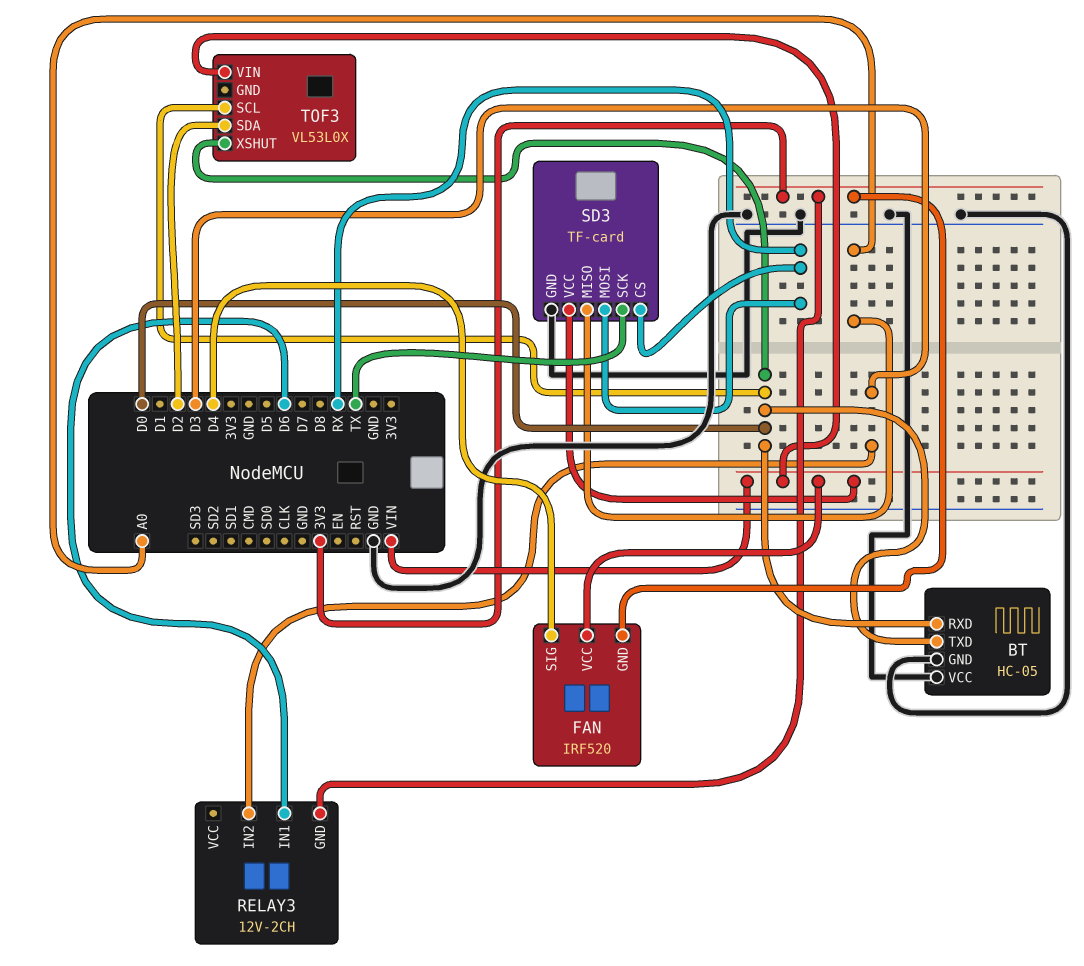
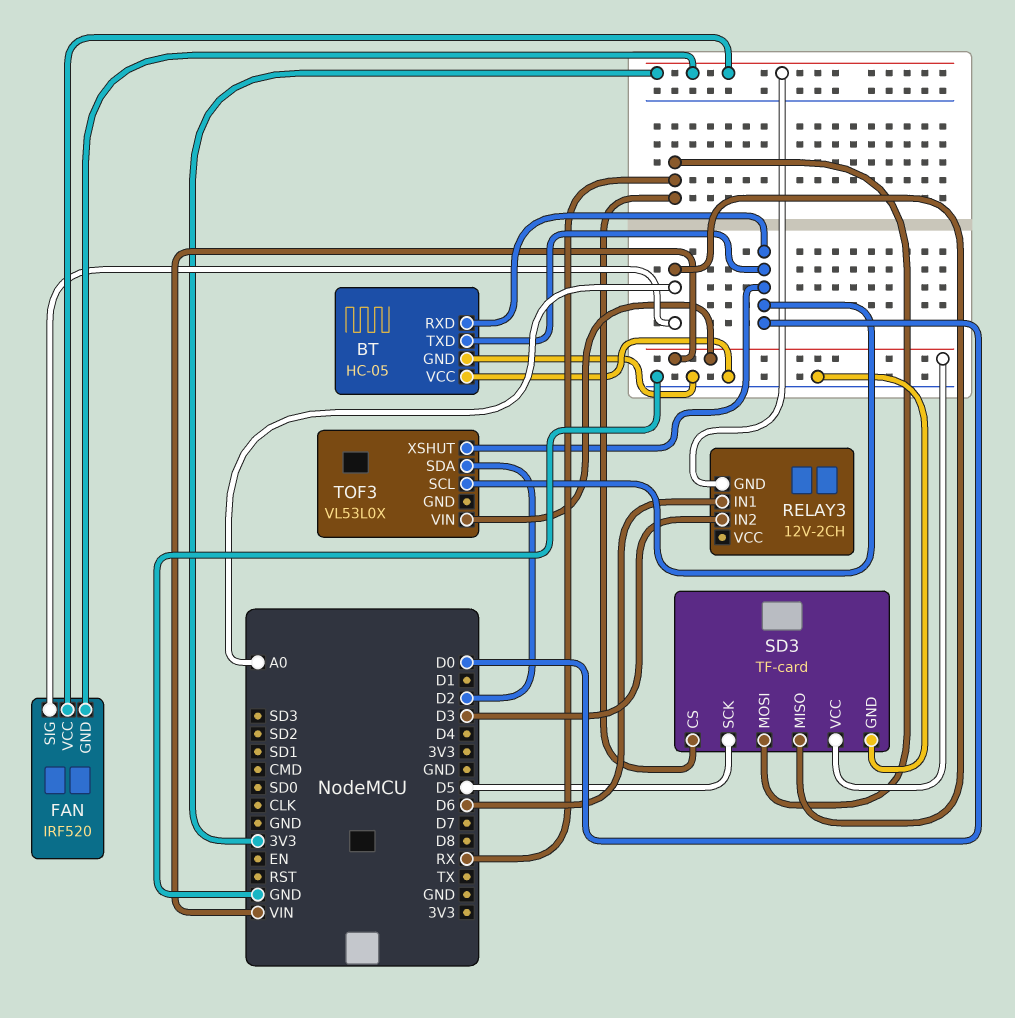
FAN pin SIG: D4 -> A0
FAN pin VCC: VIN -> 3V3
SD3 pin SCK: TX -> D5

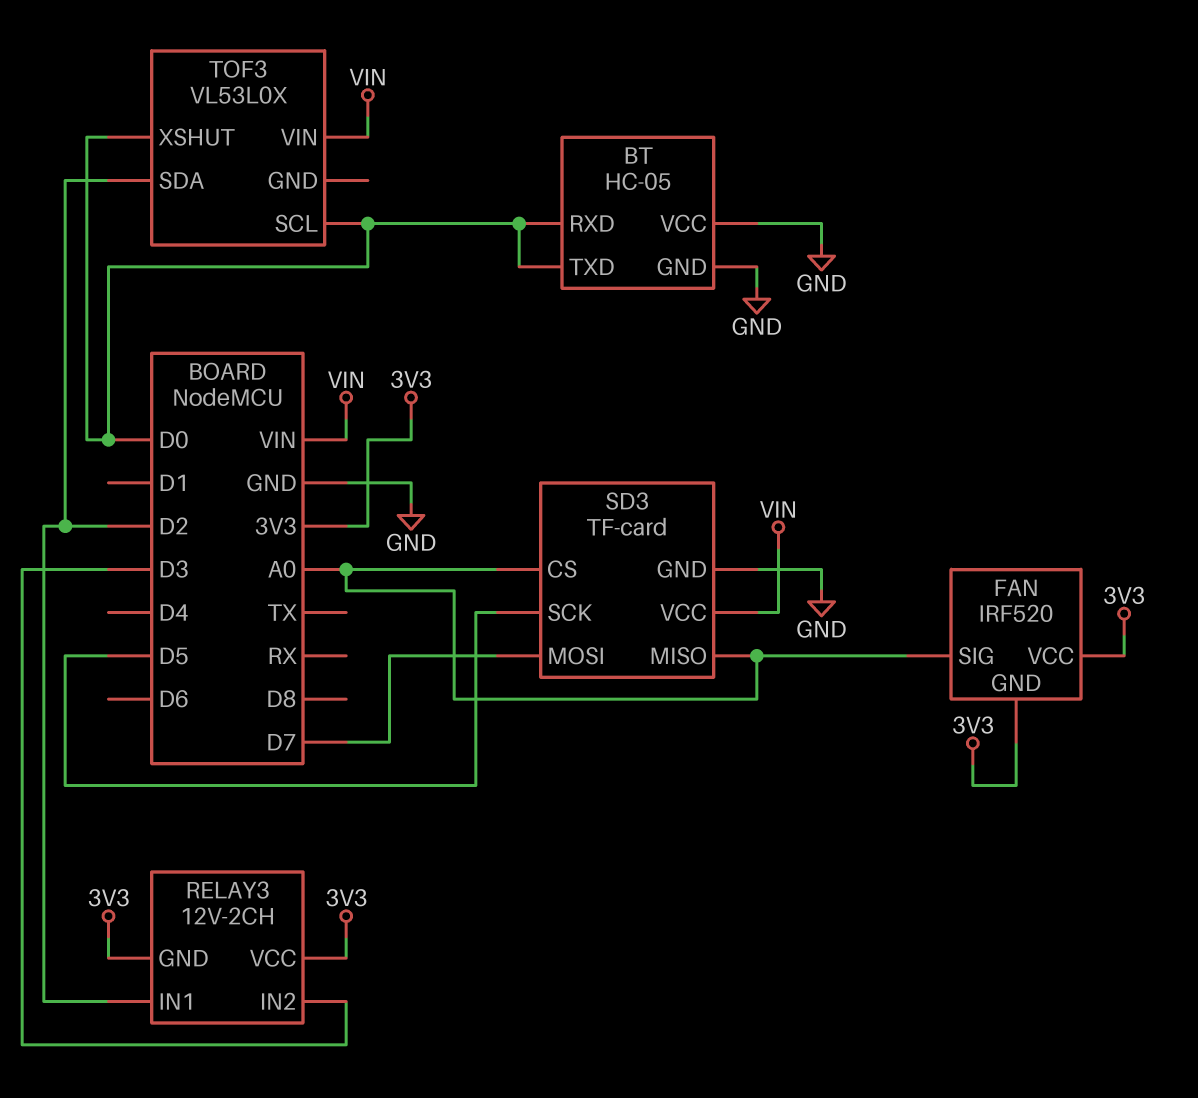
RELAY3 pin IN1: D6 -> D2
RELAY3 pin VCC: none -> 3V3
SD3 pin CS: RX -> A0
SD3 pin MOSI: RX -> D7

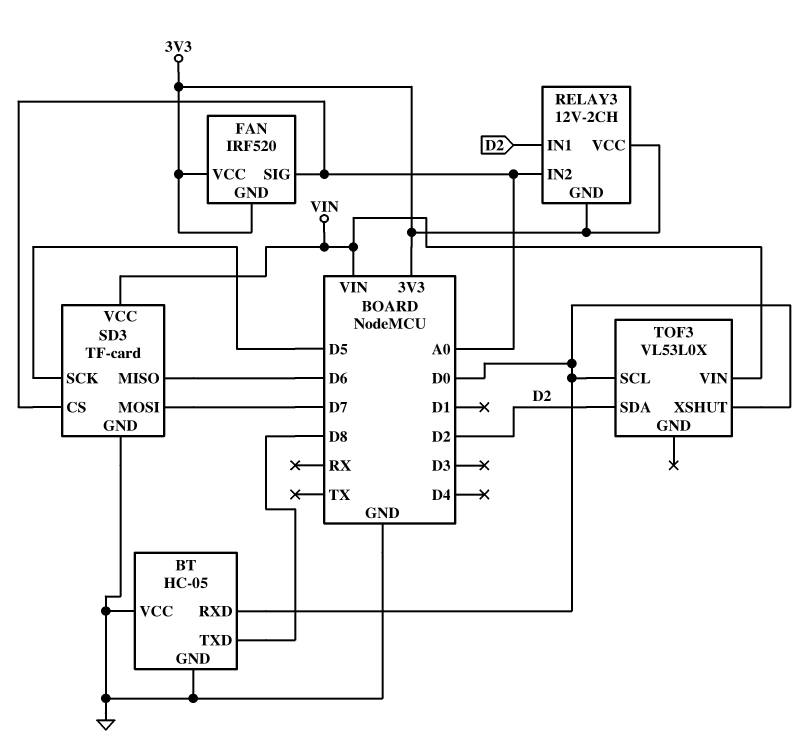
BT pin TXD: D0 -> D8
RELAY3 pin IN2: D3 -> A0
SD3 pin MISO: A0 -> D6

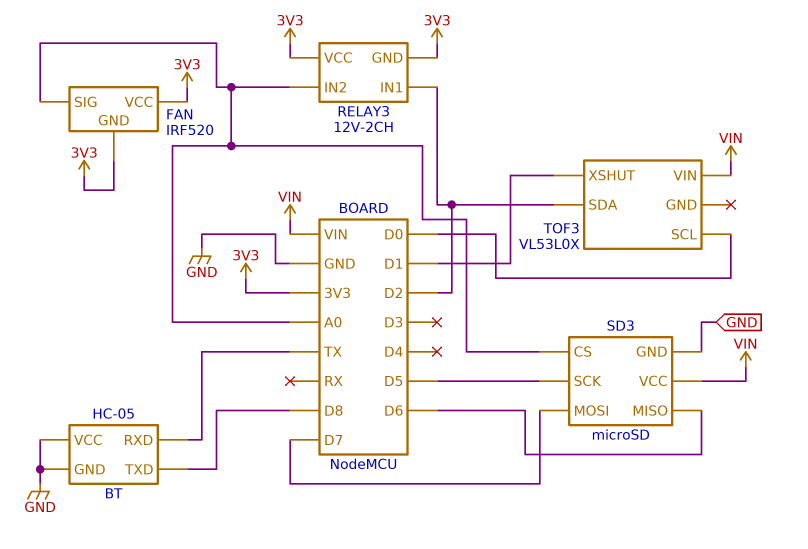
BT pin RXD: D0 -> TX
SD3: TF-card -> microSD
TOF3 pin XSHUT: D0 -> D1

